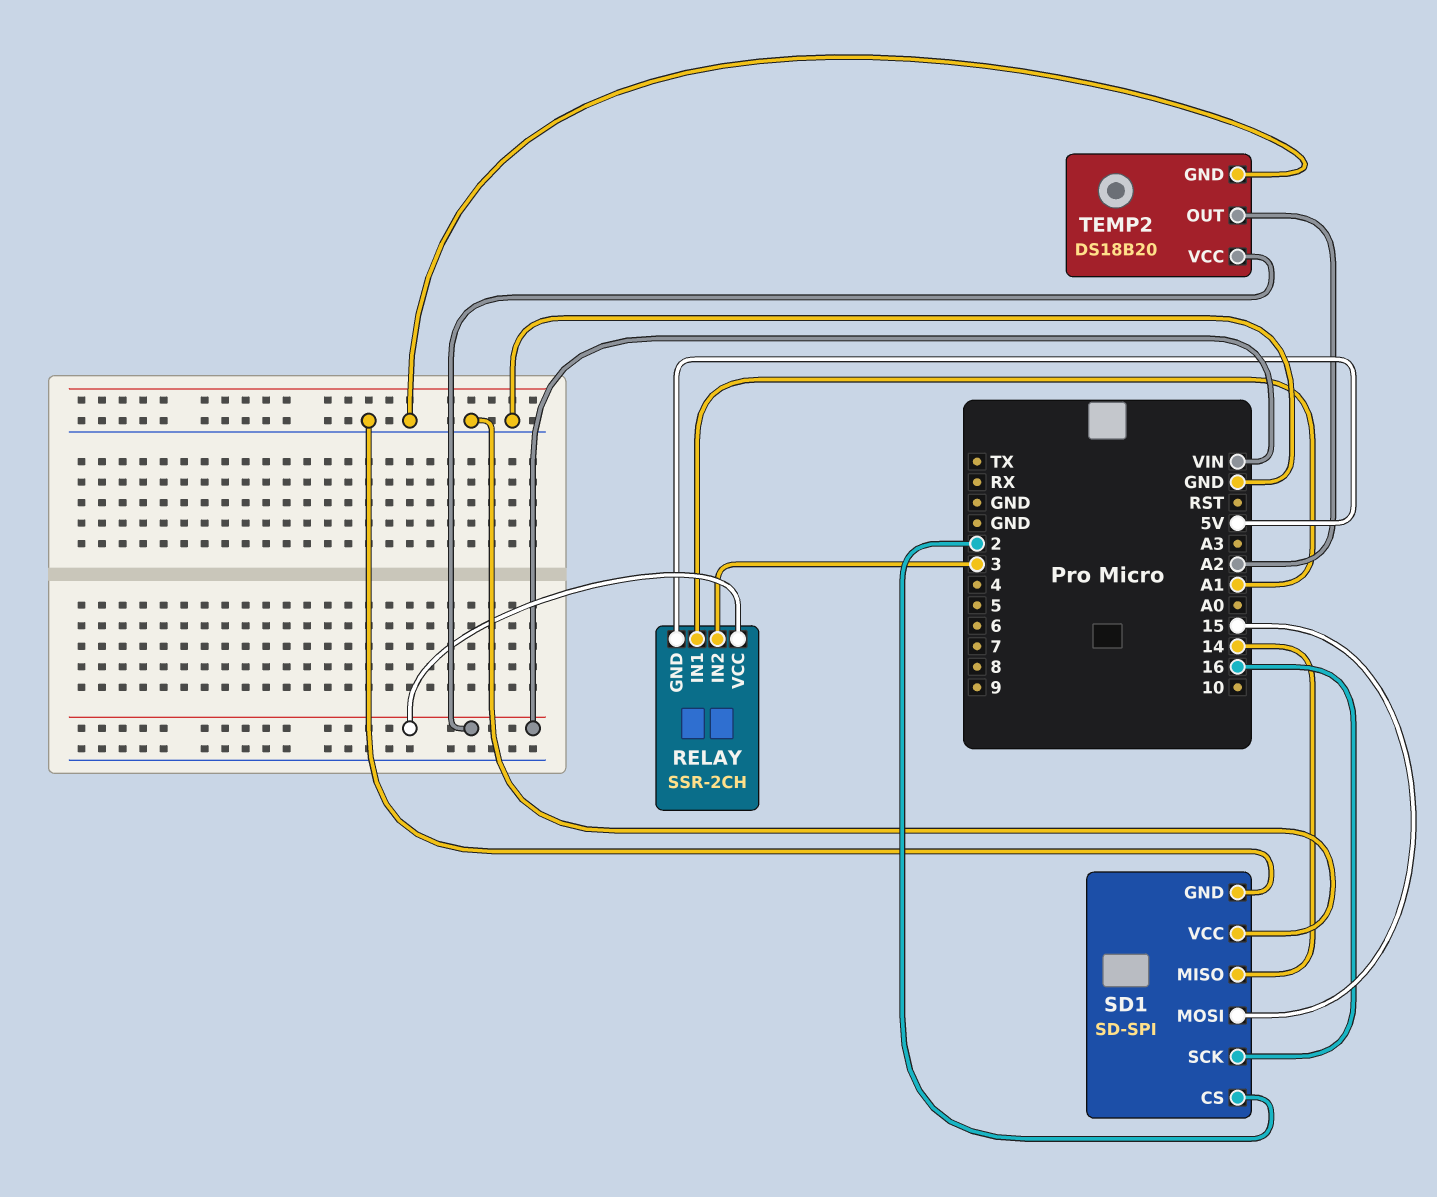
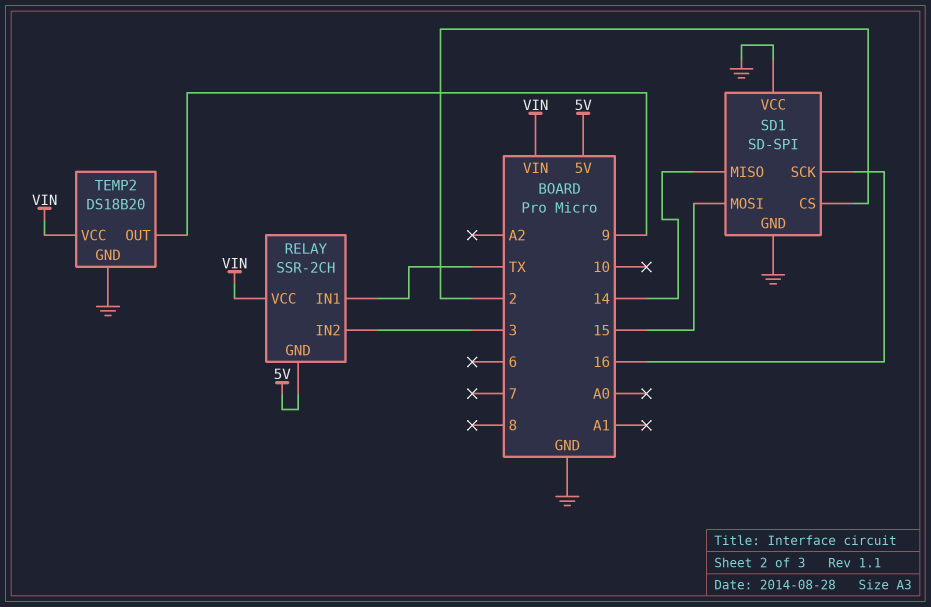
RELAY pin IN1: A1 -> TX
TEMP2 pin OUT: A2 -> 9

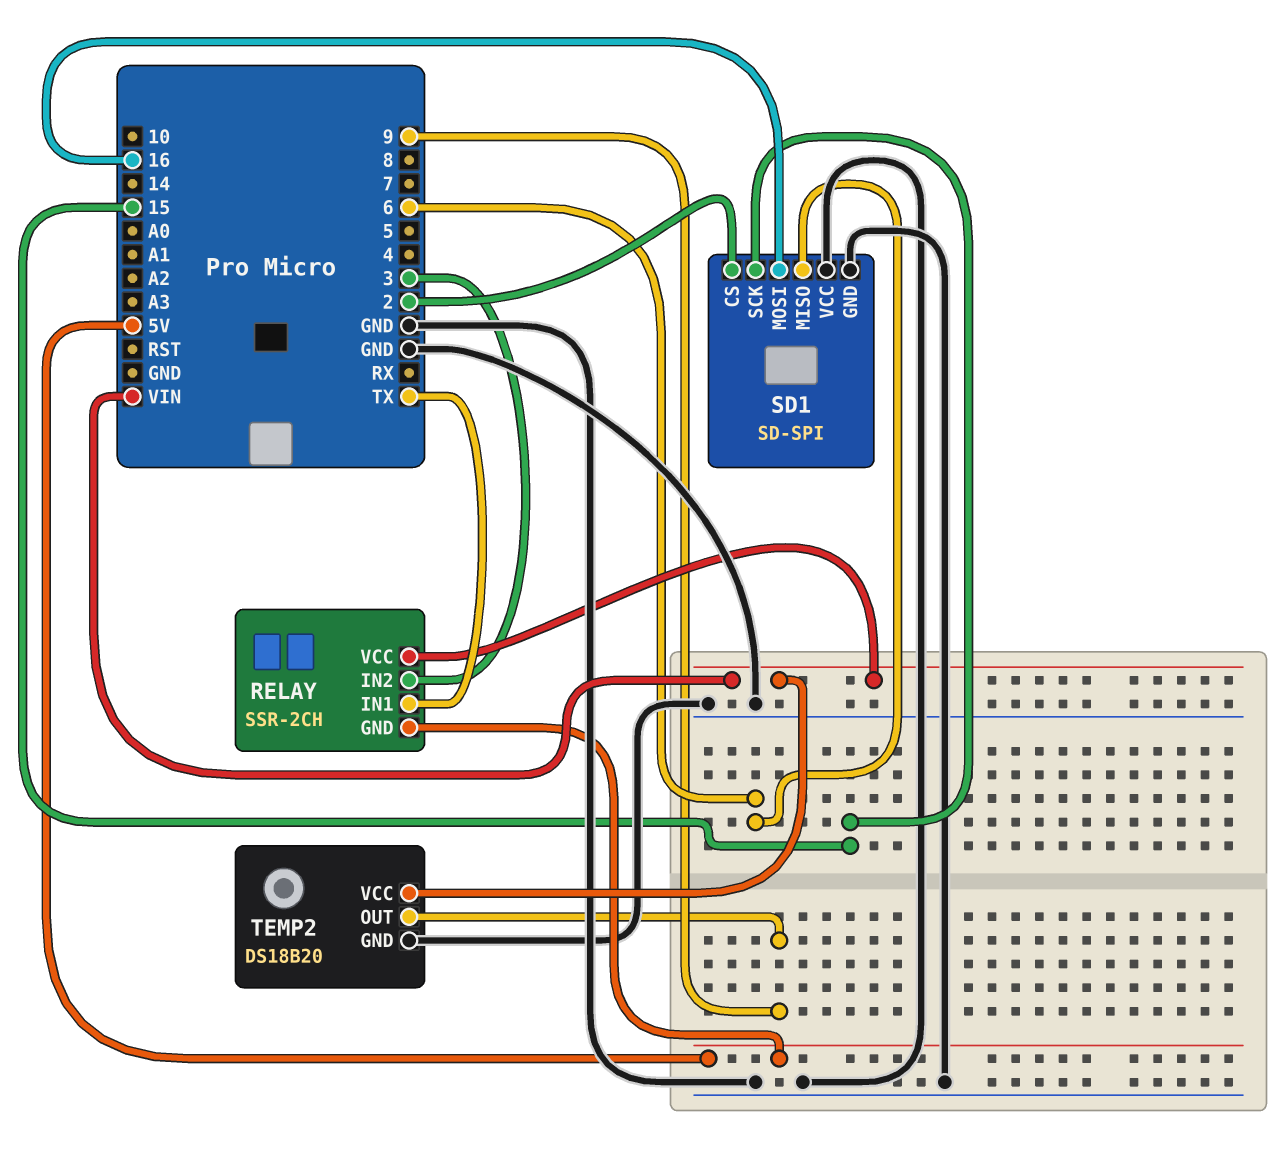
SD1 pin MISO: 14 -> 6
SD1 pin MOSI: 15 -> 16
SD1 pin SCK: 16 -> 15

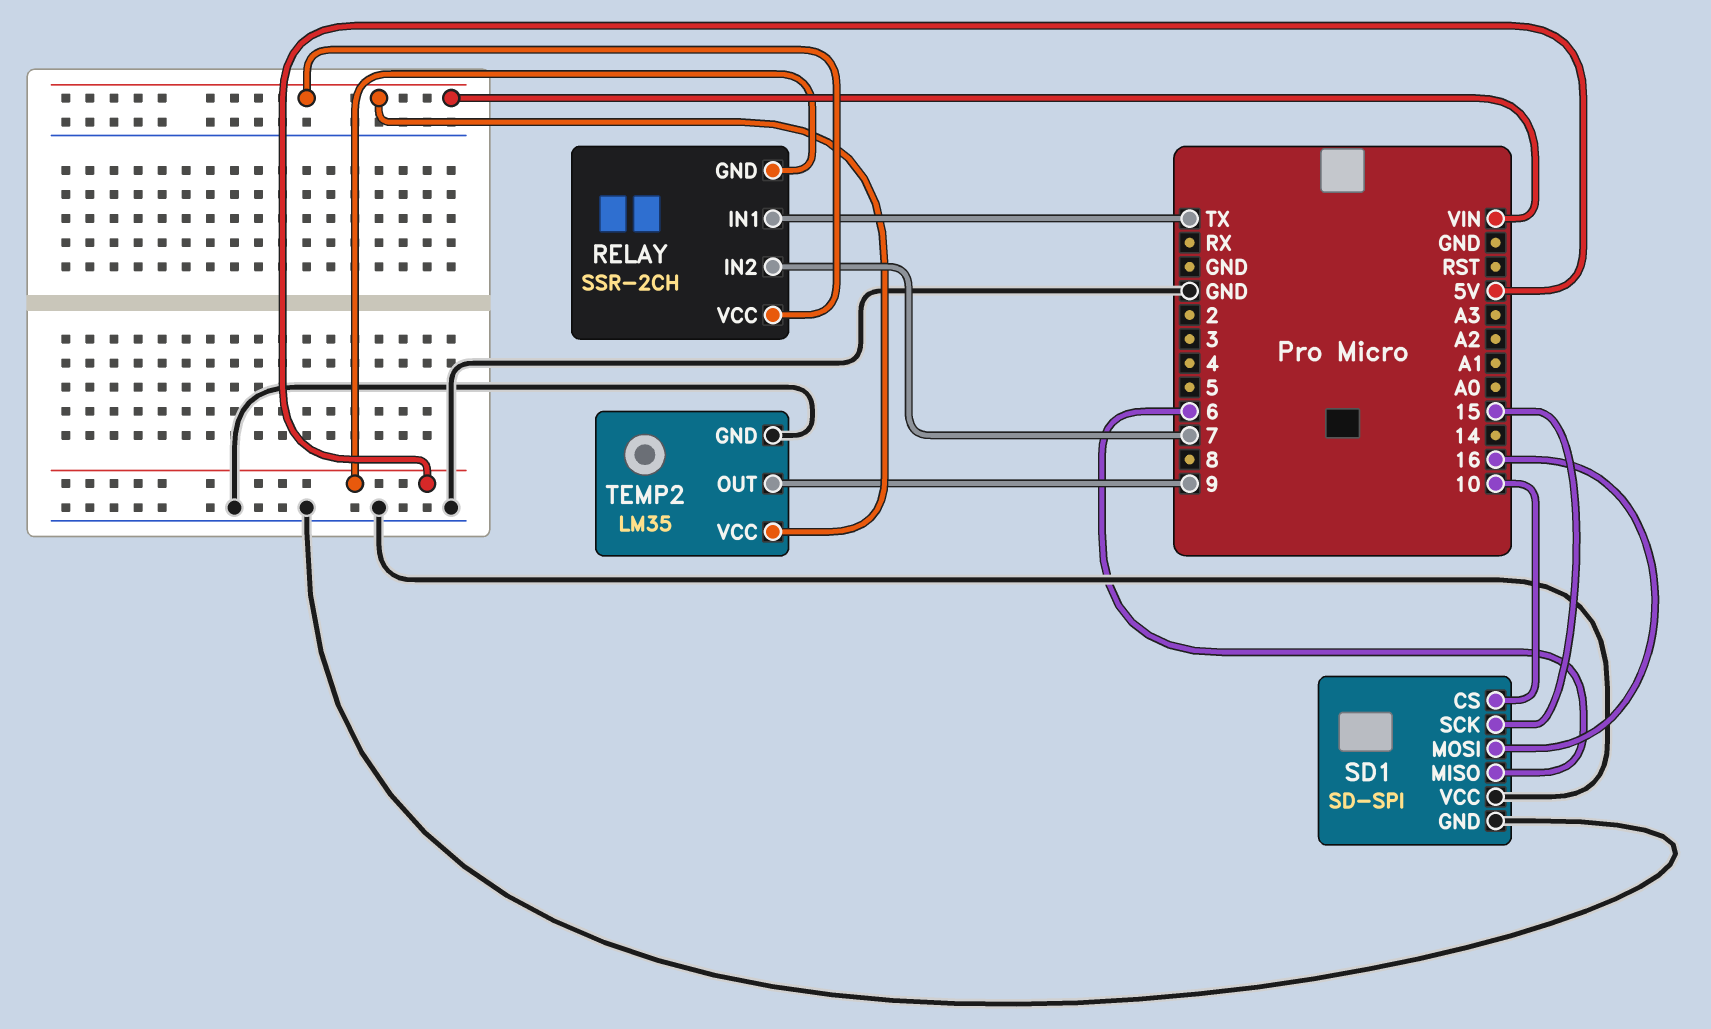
RELAY pin IN2: 3 -> 7
SD1 pin CS: 2 -> 10
TEMP2: DS18B20 -> LM35

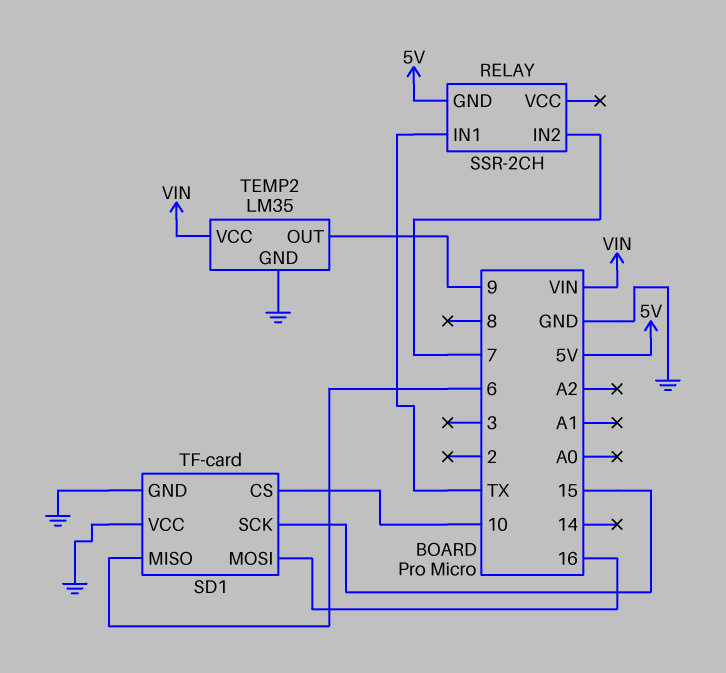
RELAY pin VCC: VIN -> none
SD1: SD-SPI -> TF-card

